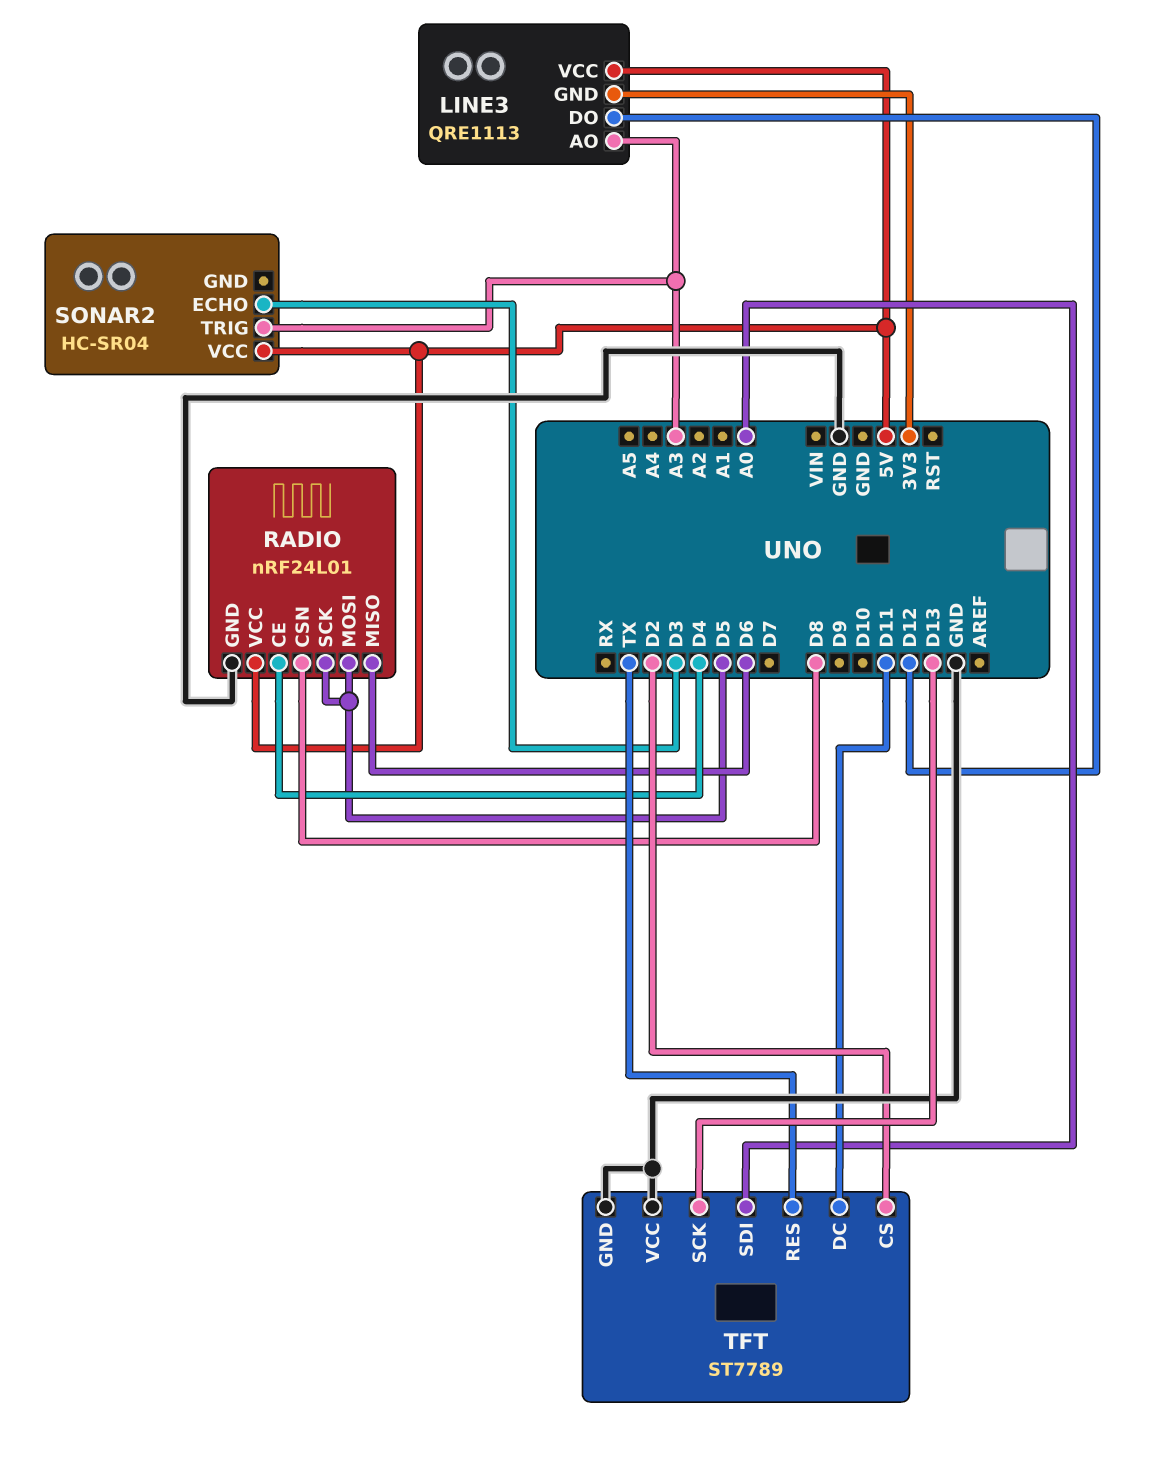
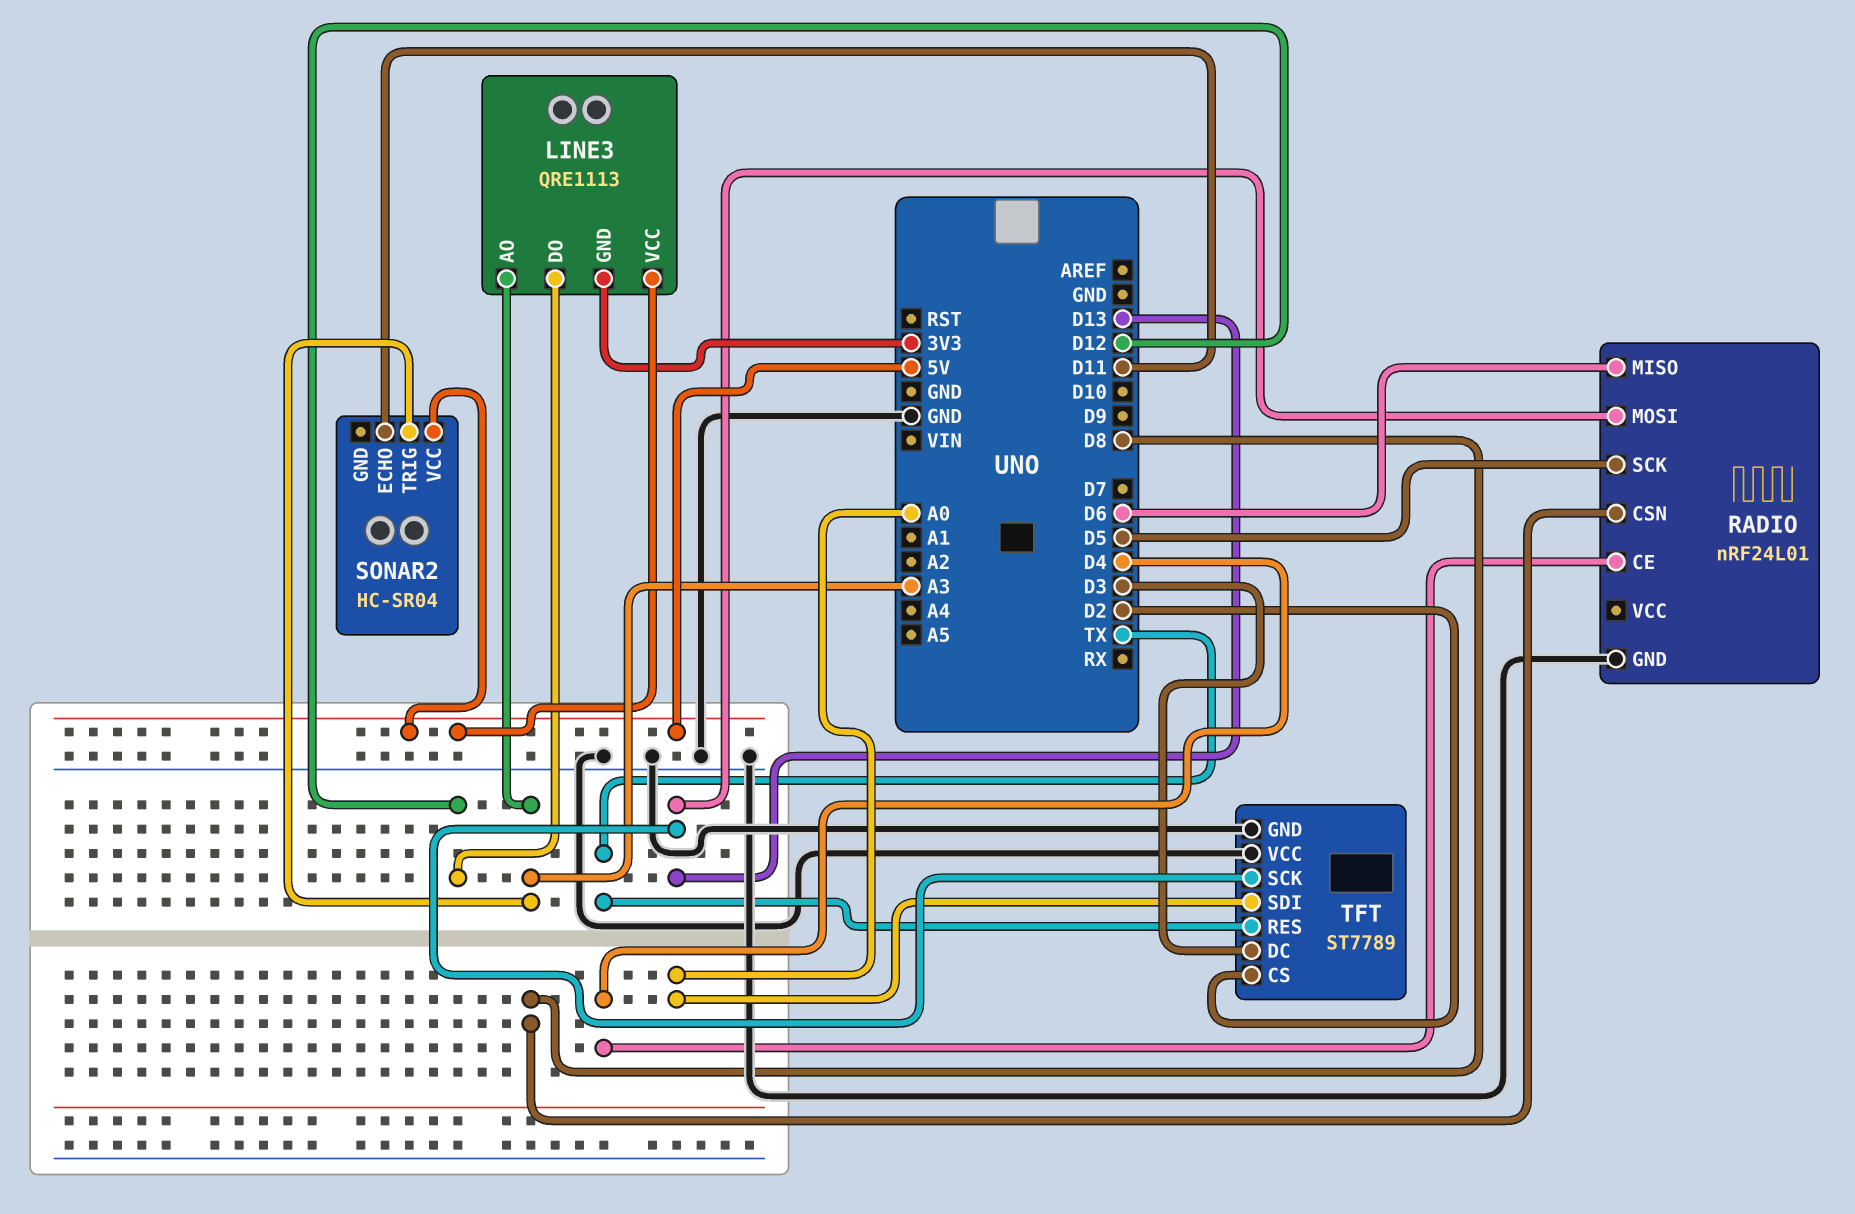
RADIO pin MOSI: D5 -> D13
RADIO pin VCC: 5V -> none
SONAR2 pin ECHO: D3 -> D11
TFT pin DC: D11 -> D3

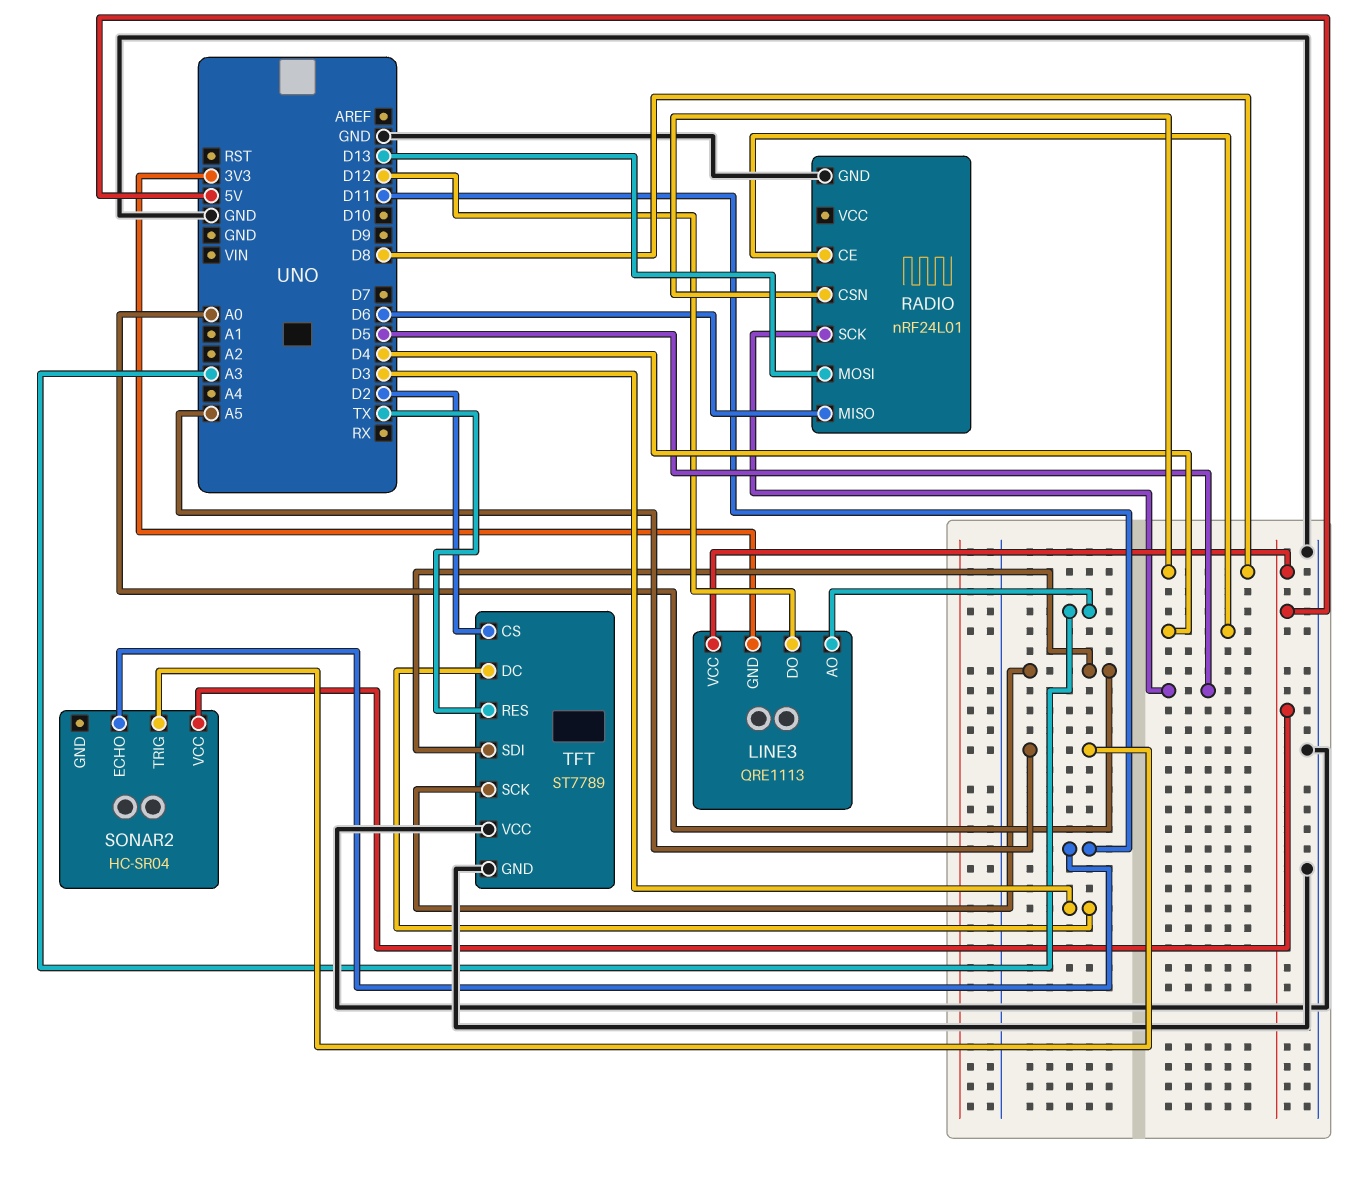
SONAR2 pin TRIG: A3 -> A5
TFT pin SCK: D13 -> A0

